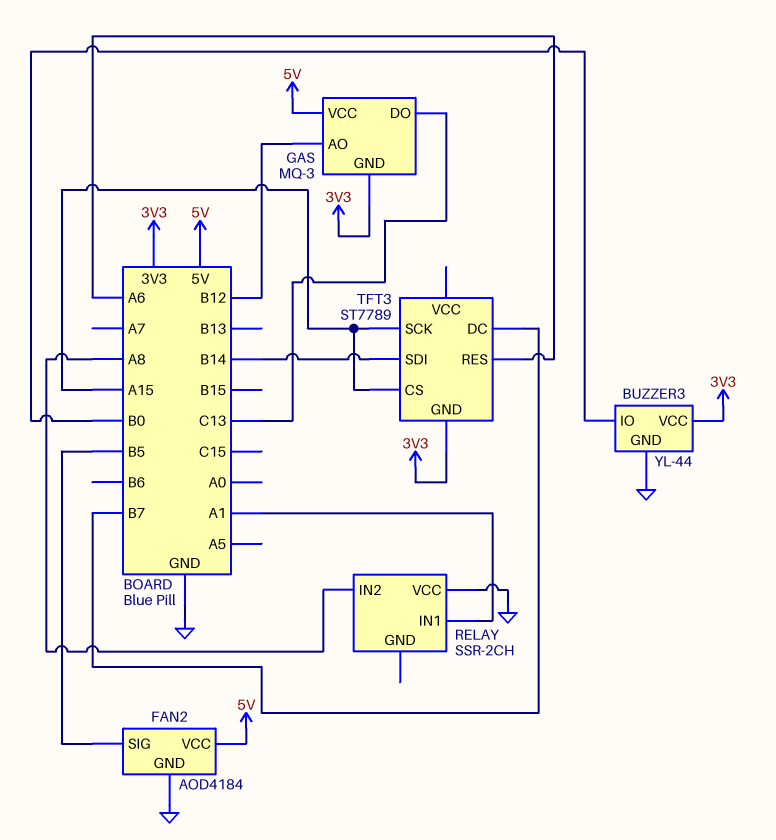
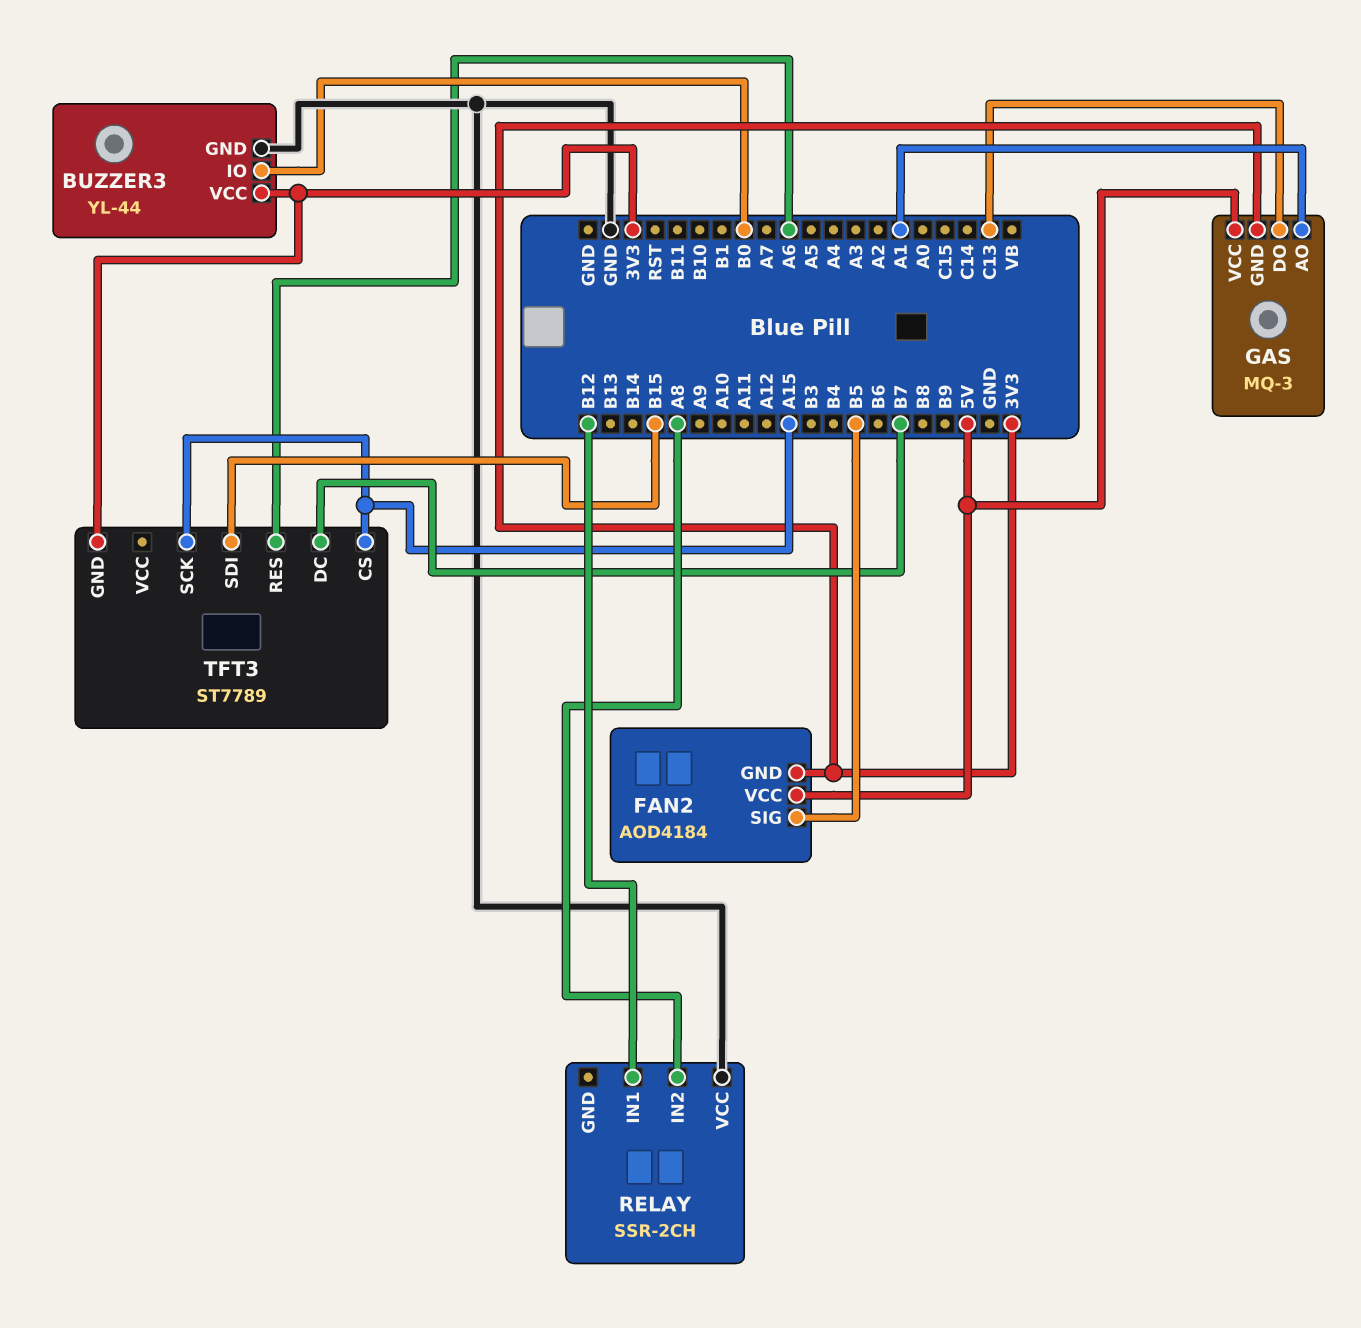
FAN2 pin GND: GND -> 3V3
GAS pin AO: B12 -> A1
RELAY pin IN1: A1 -> B12
TFT3 pin SDI: B14 -> B15

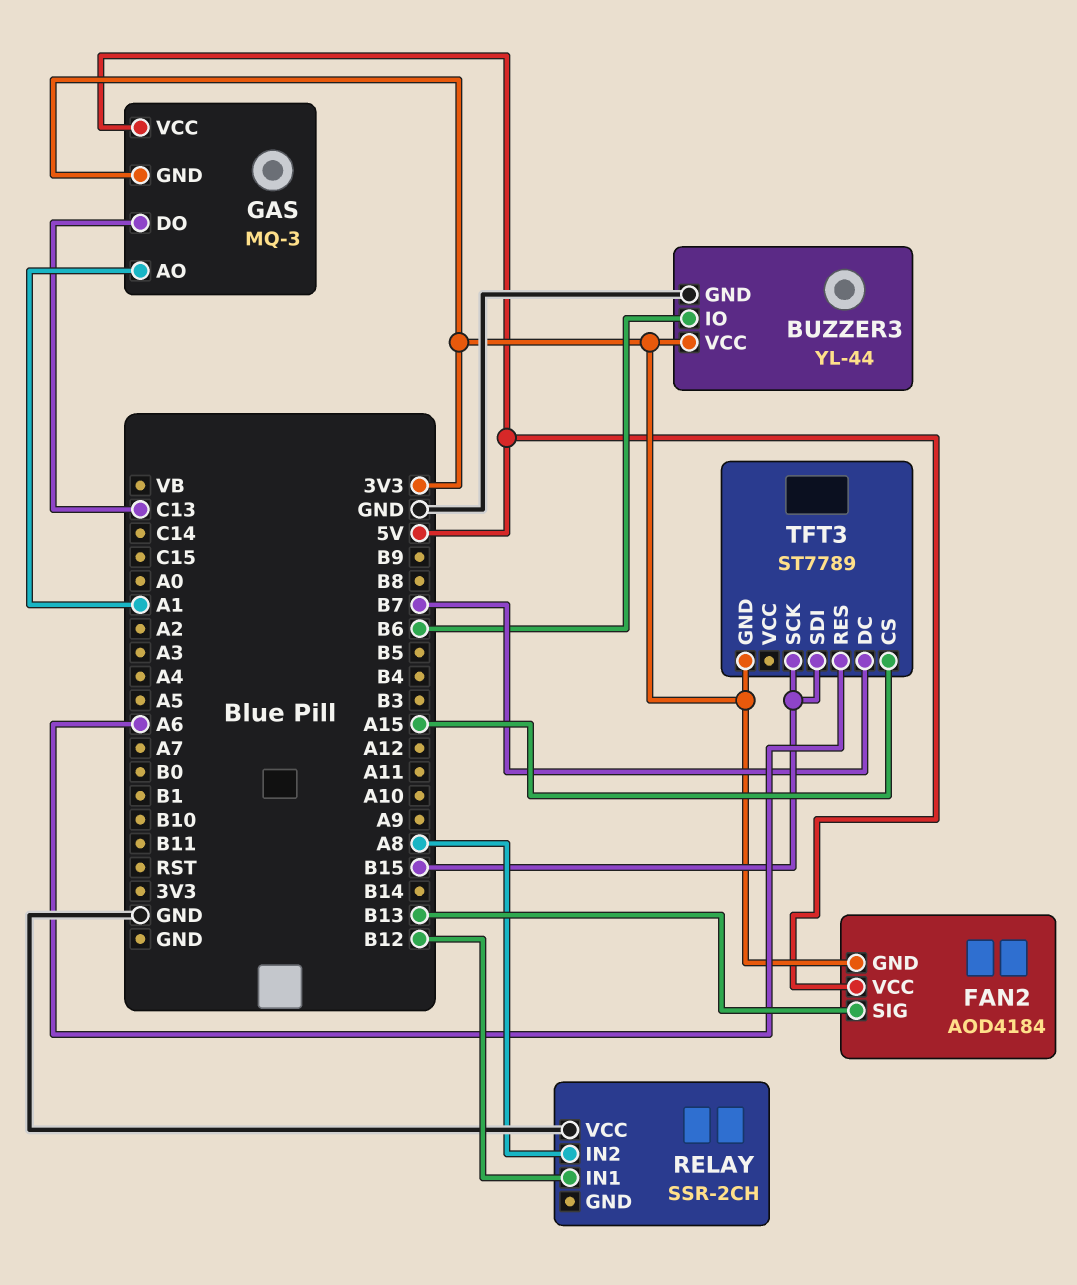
BUZZER3 pin IO: B0 -> B6
FAN2 pin SIG: B5 -> B13
TFT3 pin SCK: A15 -> B15

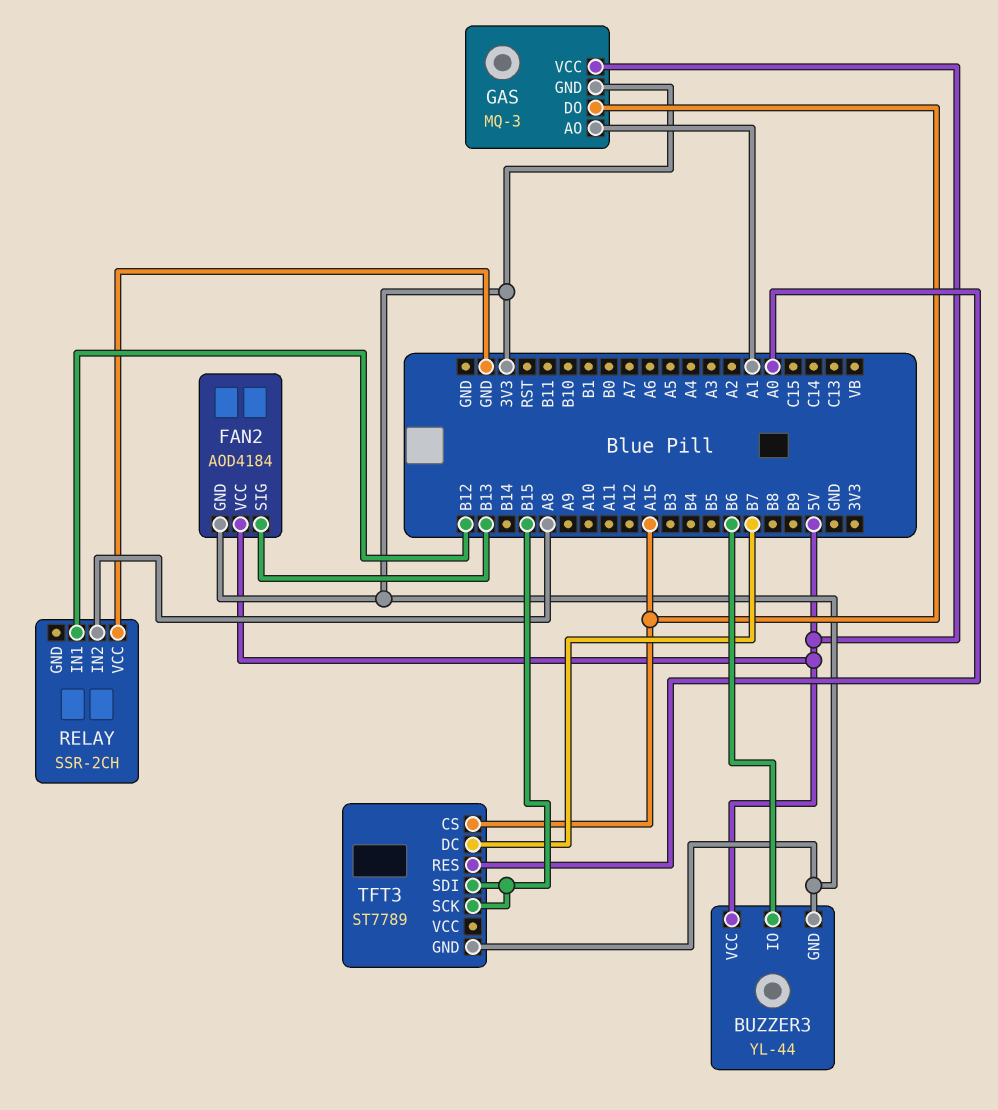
BUZZER3 pin GND: GND -> 3V3
BUZZER3 pin VCC: 3V3 -> 5V
GAS pin DO: C13 -> A15
TFT3 pin RES: A6 -> A0

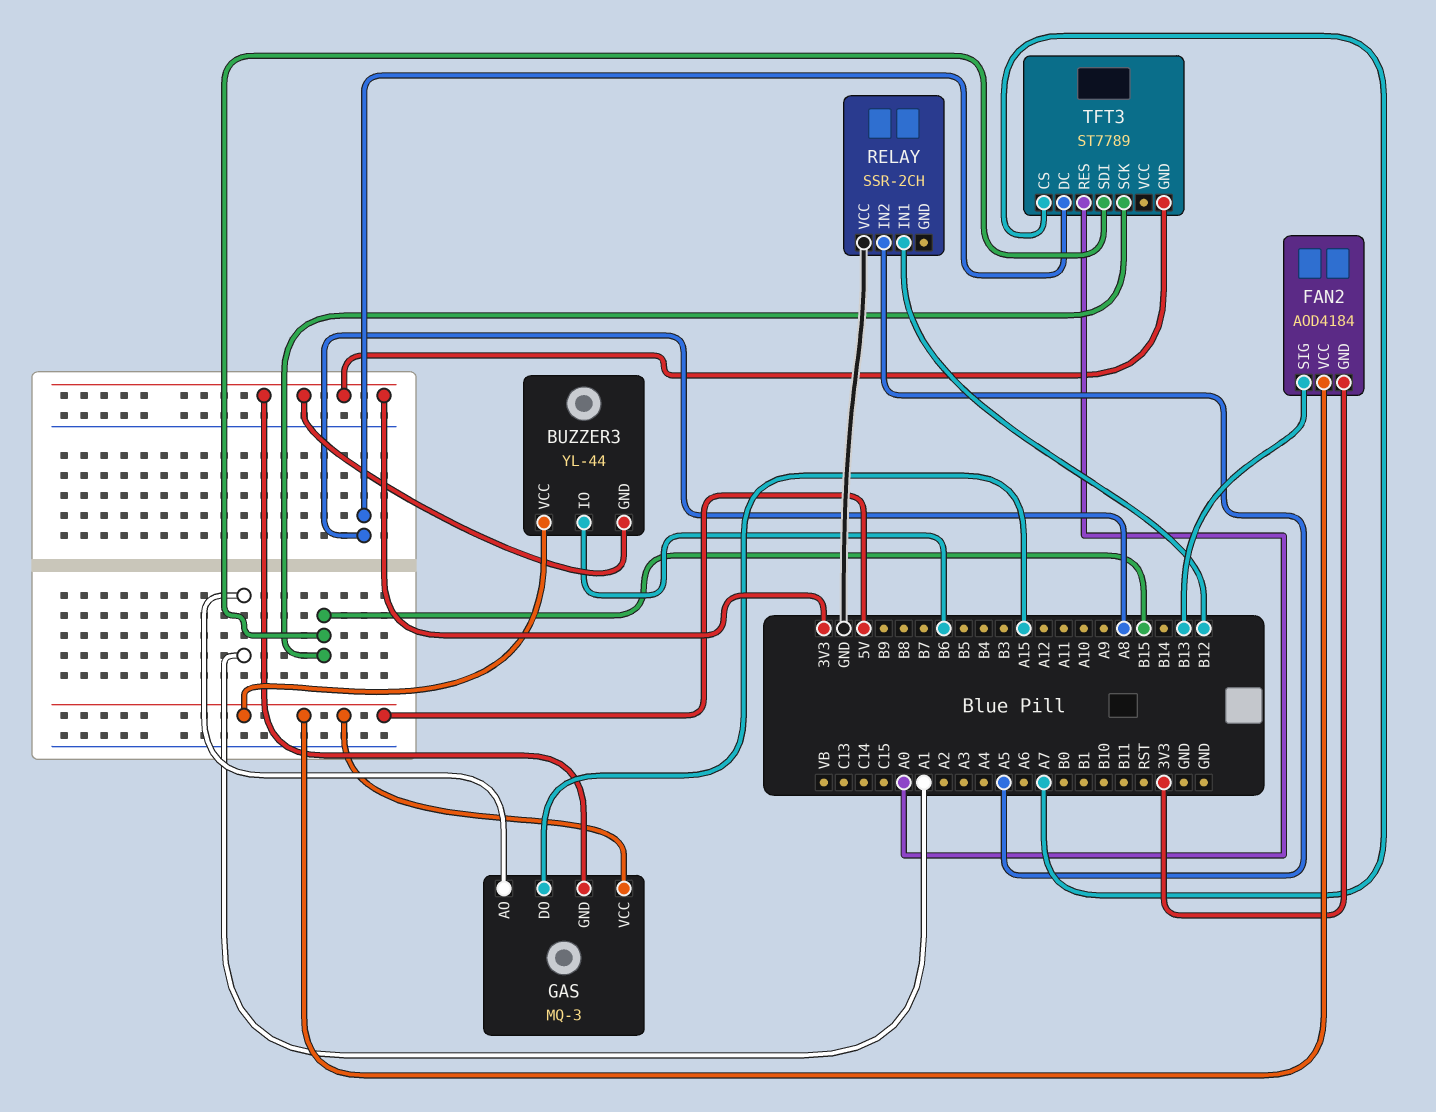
RELAY pin IN2: A8 -> A5
TFT3 pin CS: A15 -> A7
TFT3 pin DC: B7 -> A8

